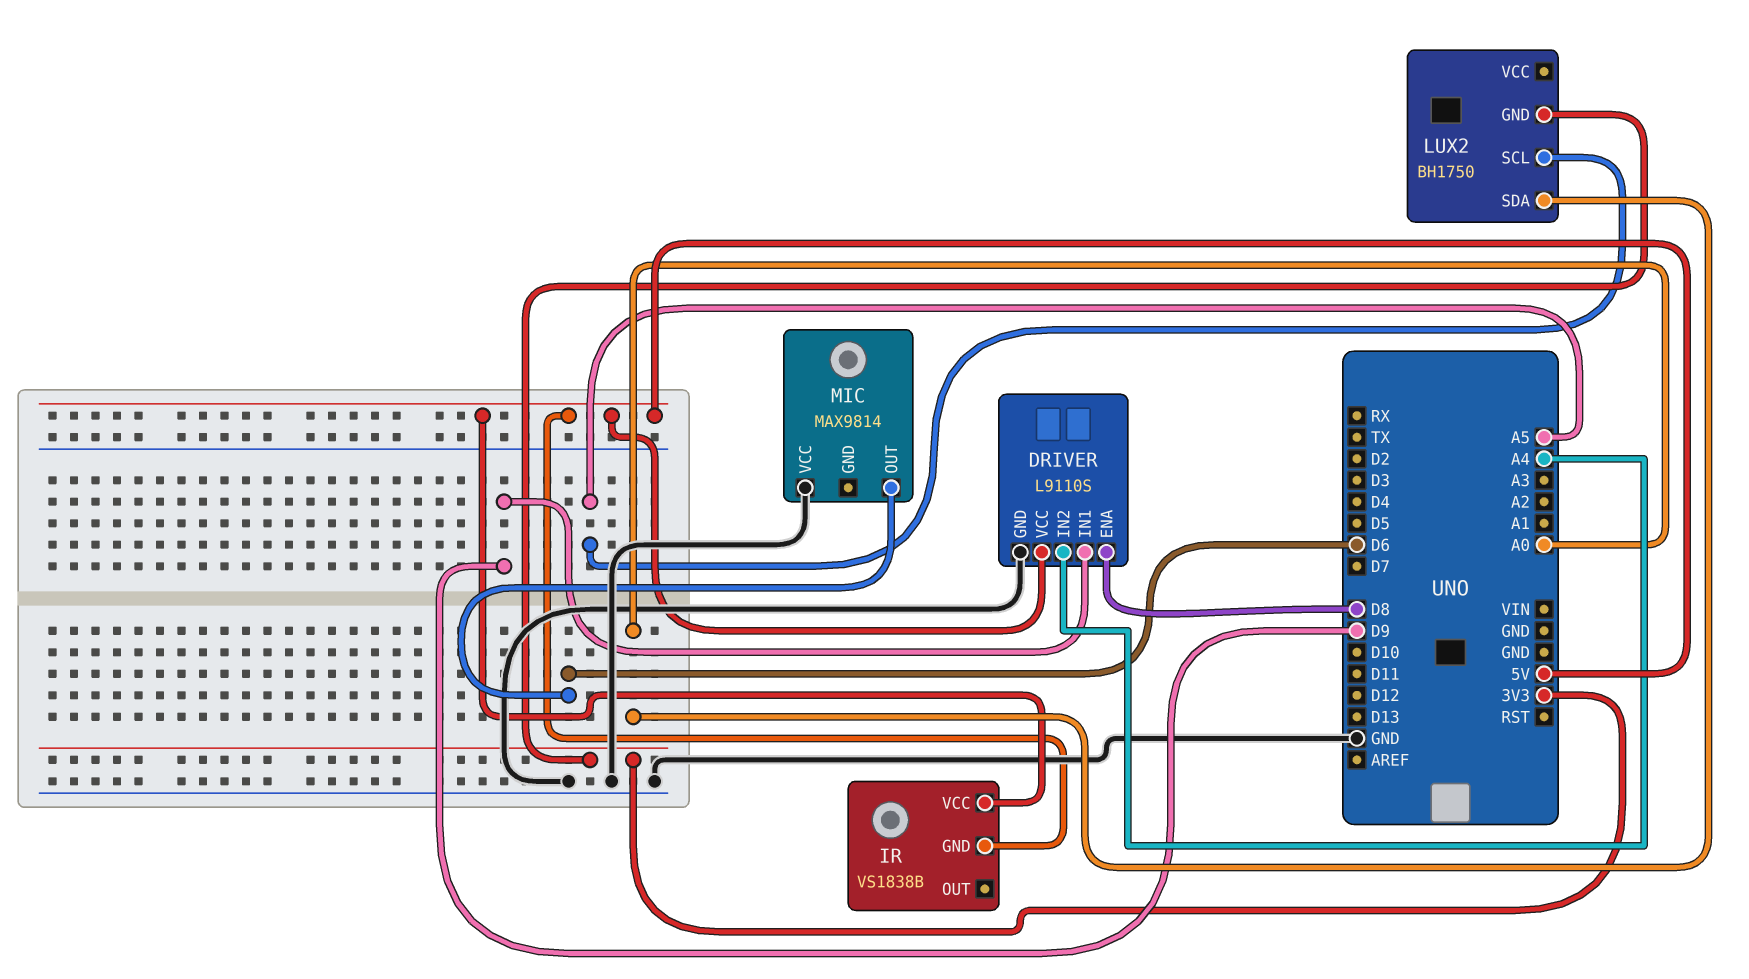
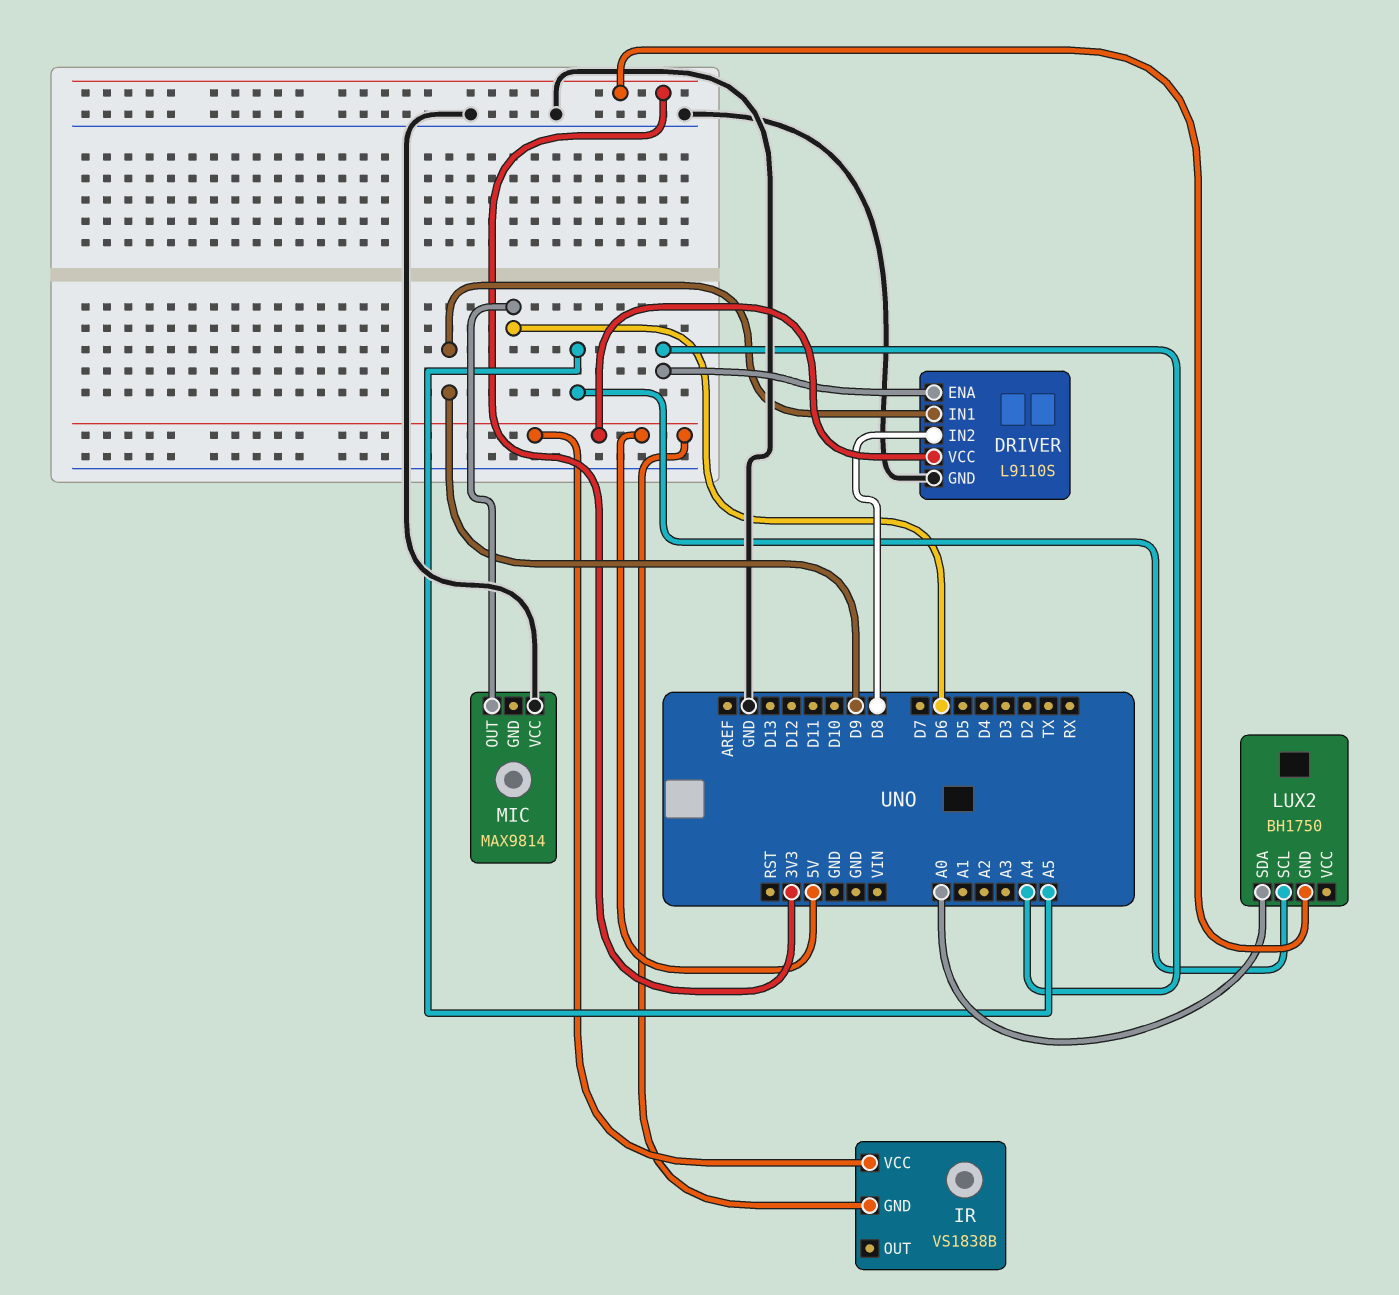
DRIVER pin ENA: D8 -> A4
DRIVER pin IN2: A4 -> D8

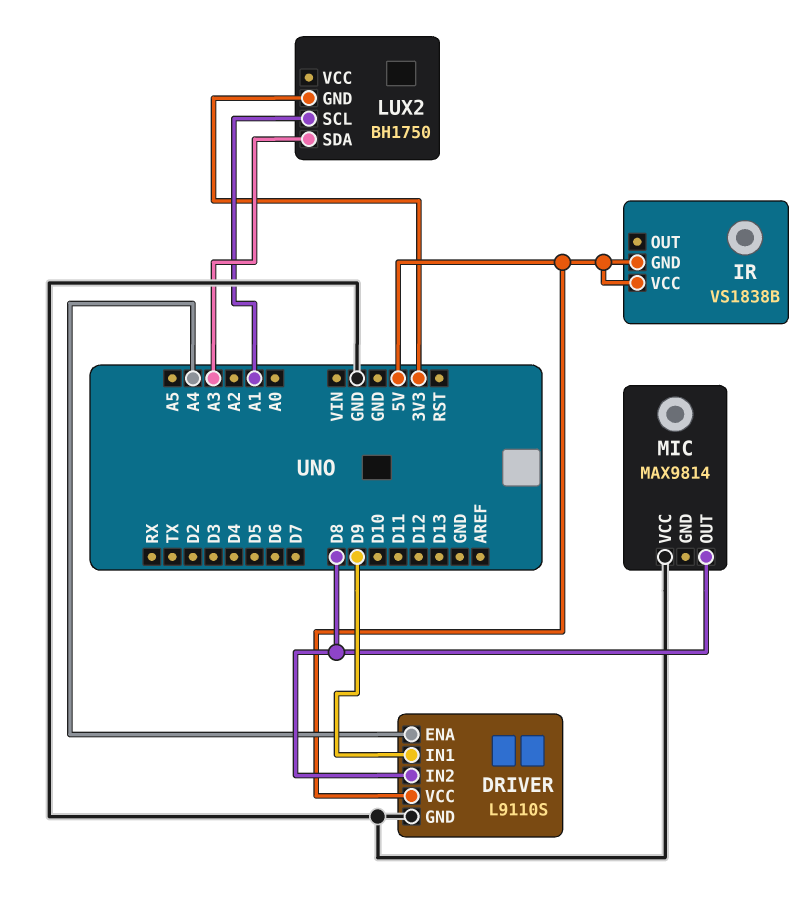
LUX2 pin SCL: A5 -> A1
LUX2 pin SDA: A0 -> A3
MIC pin OUT: D6 -> D8

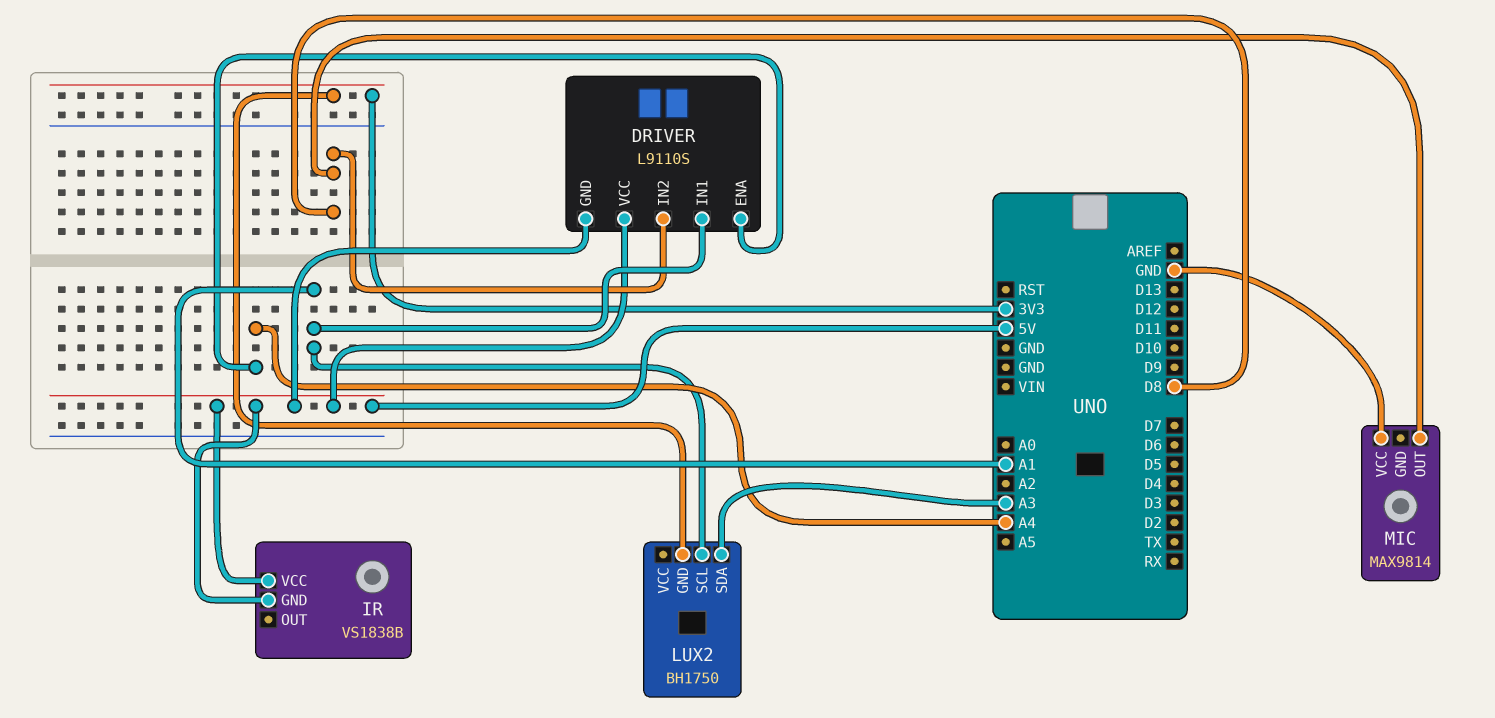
DRIVER pin GND: GND -> 5V
DRIVER pin IN1: D9 -> A1

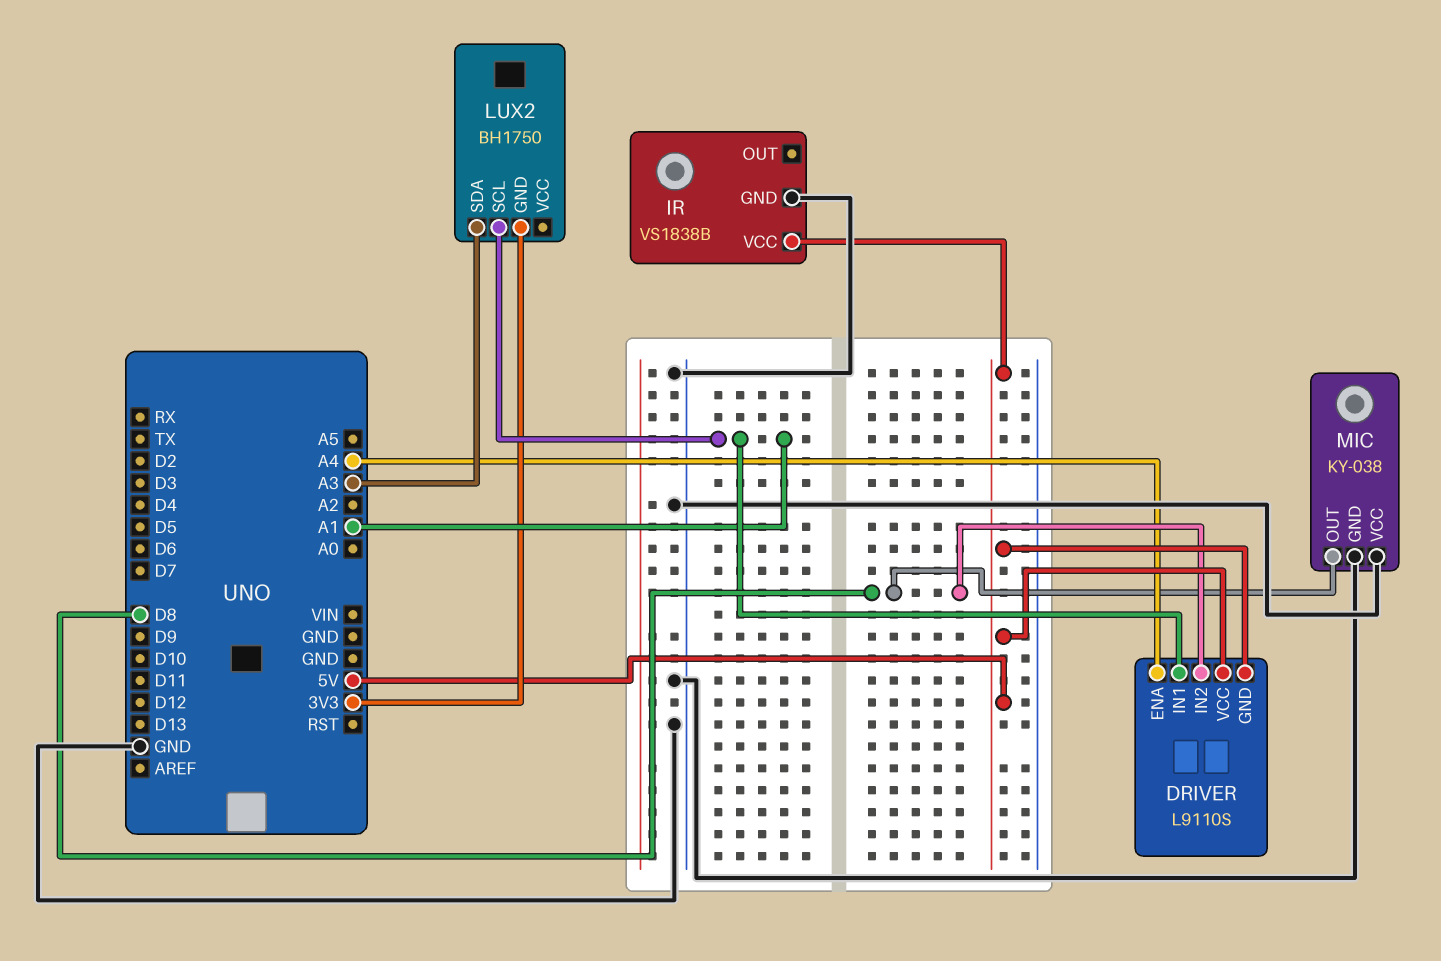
IR pin GND: 5V -> GND
MIC: MAX9814 -> KY-038
MIC pin GND: none -> GND

